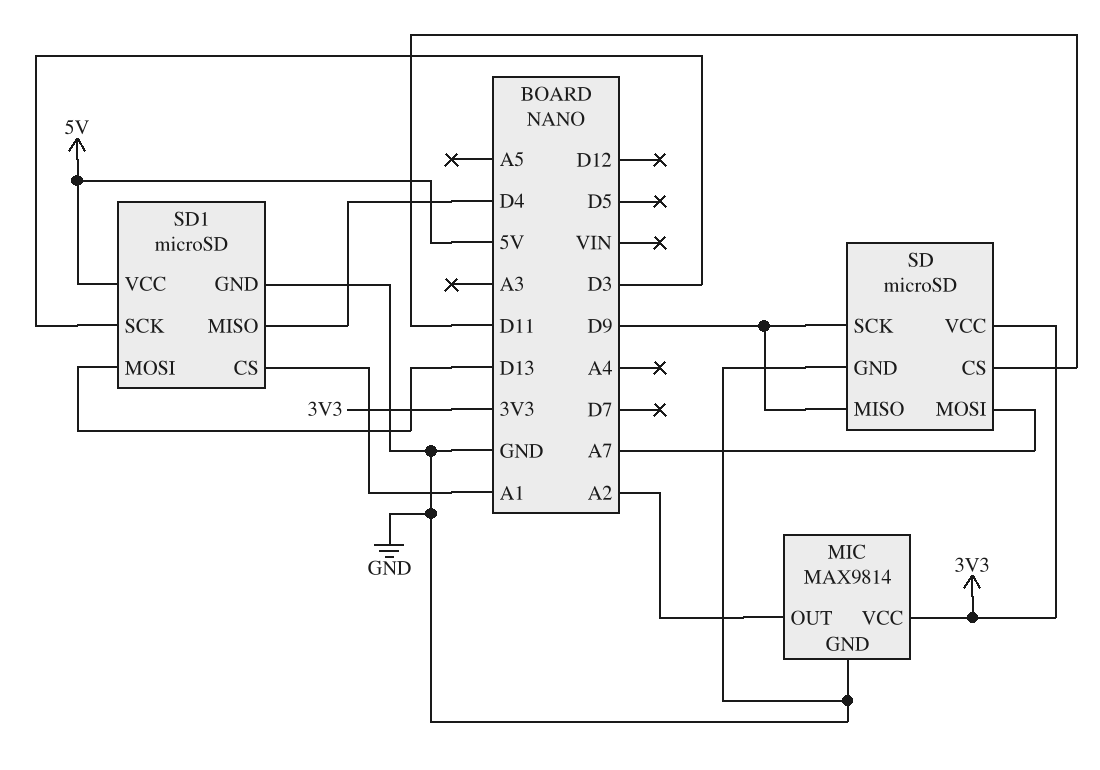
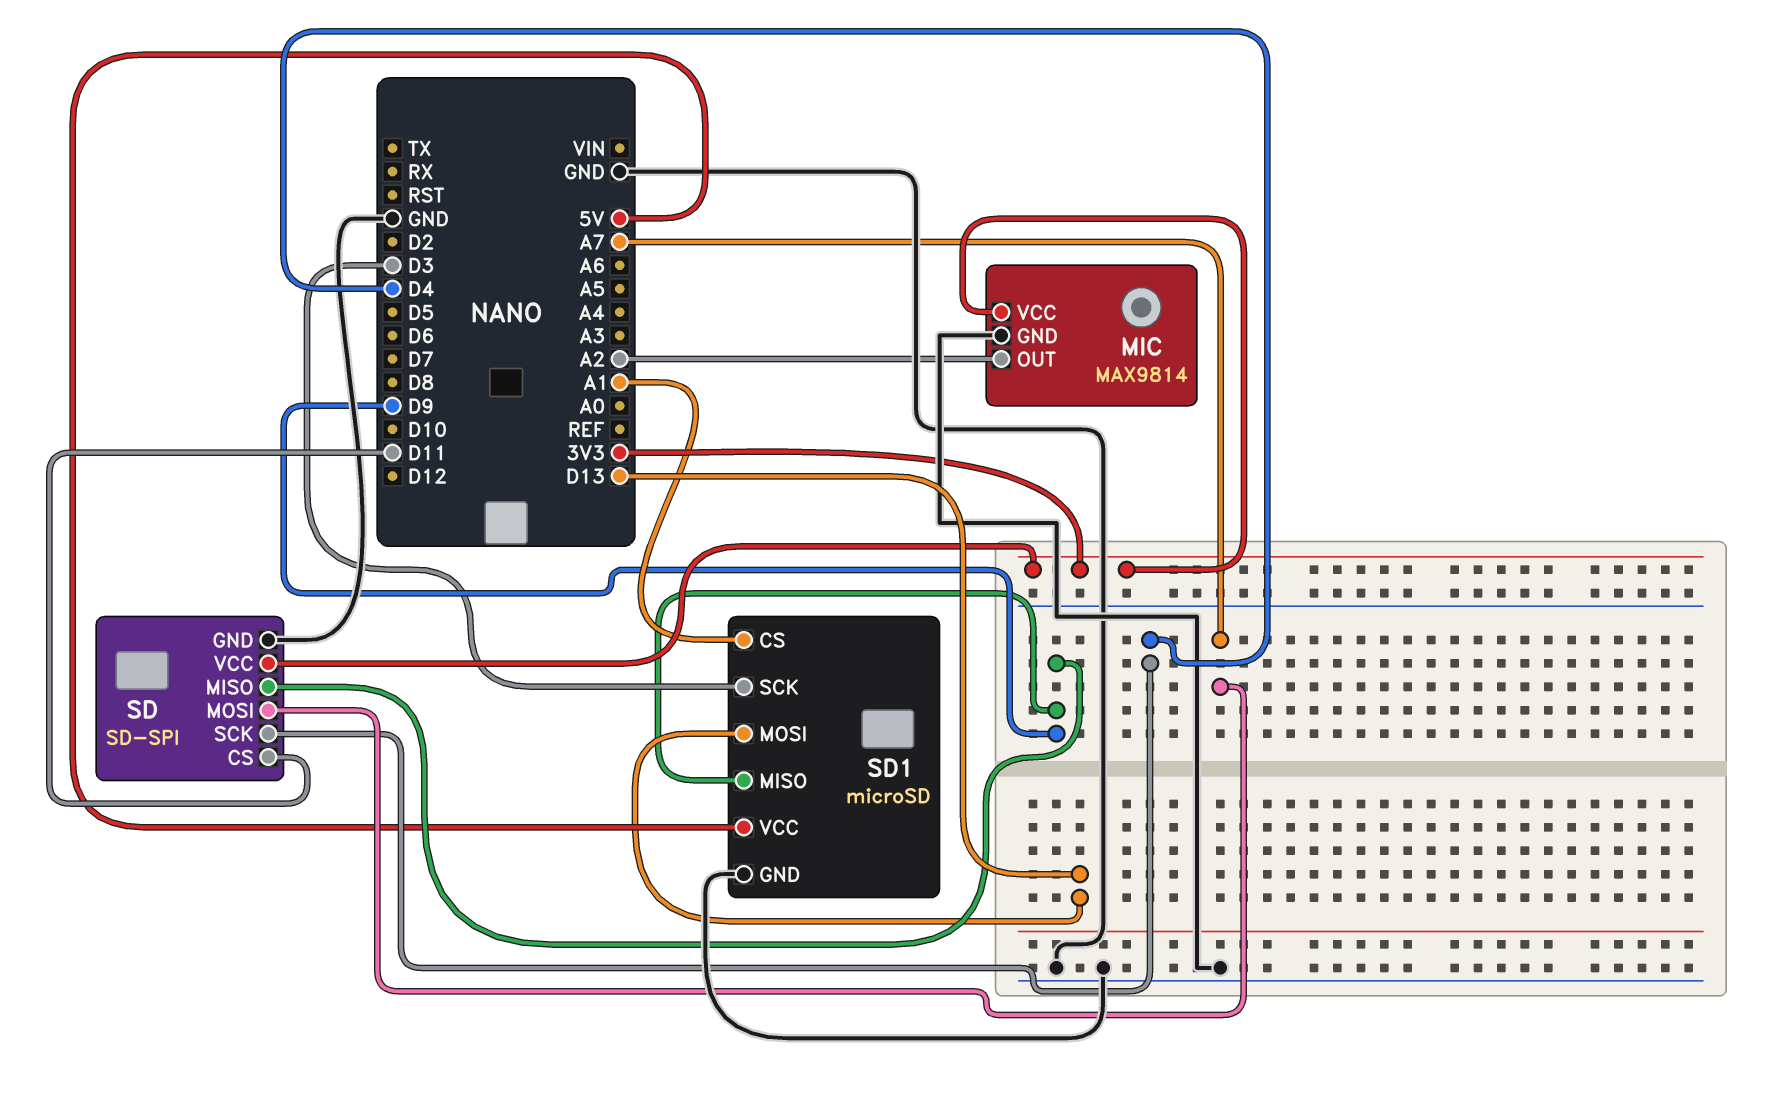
SD: microSD -> SD-SPI
SD pin SCK: D9 -> D4
SD1 pin MISO: D4 -> D9

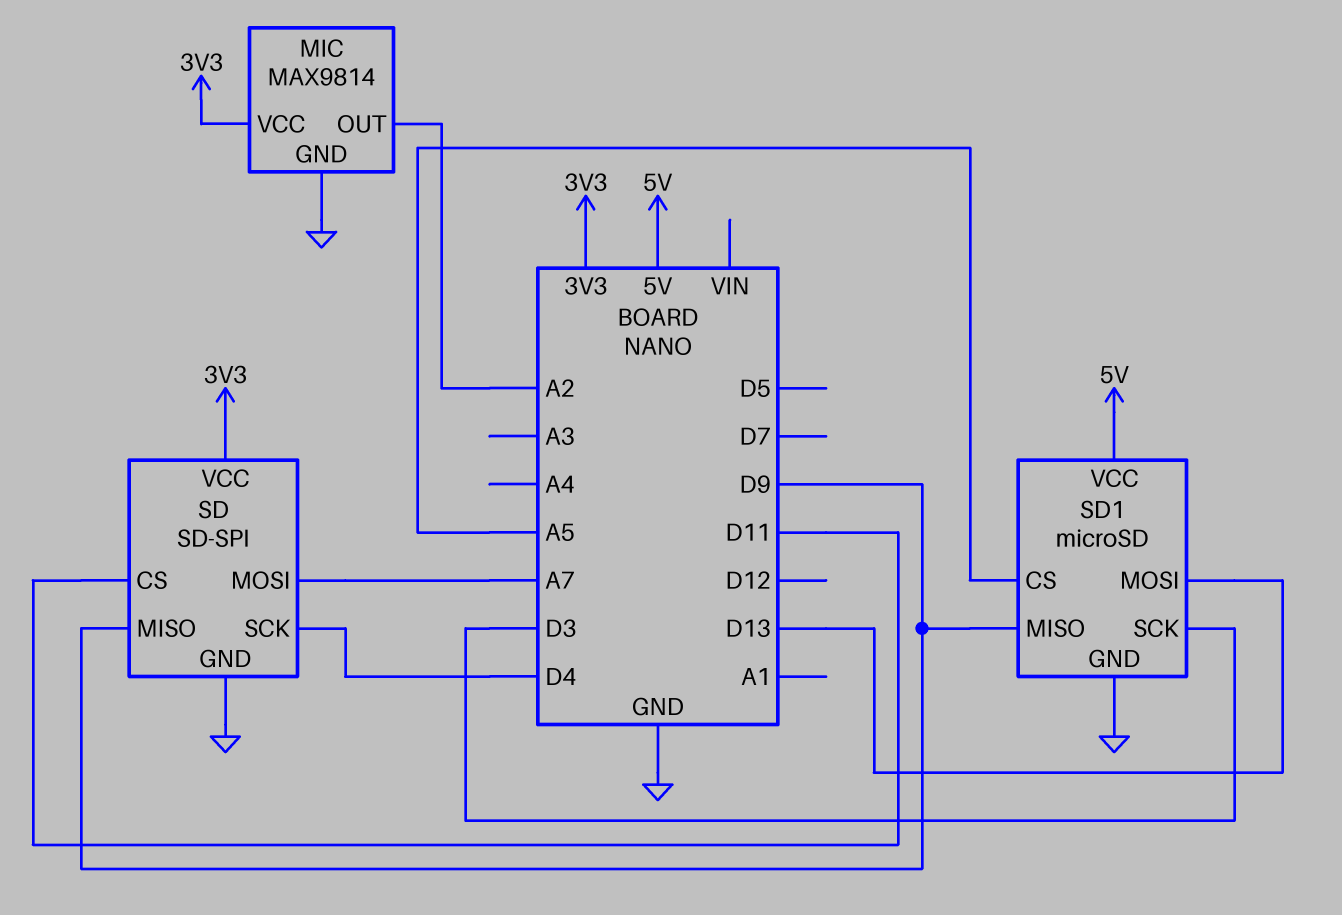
SD1 pin CS: A1 -> A5

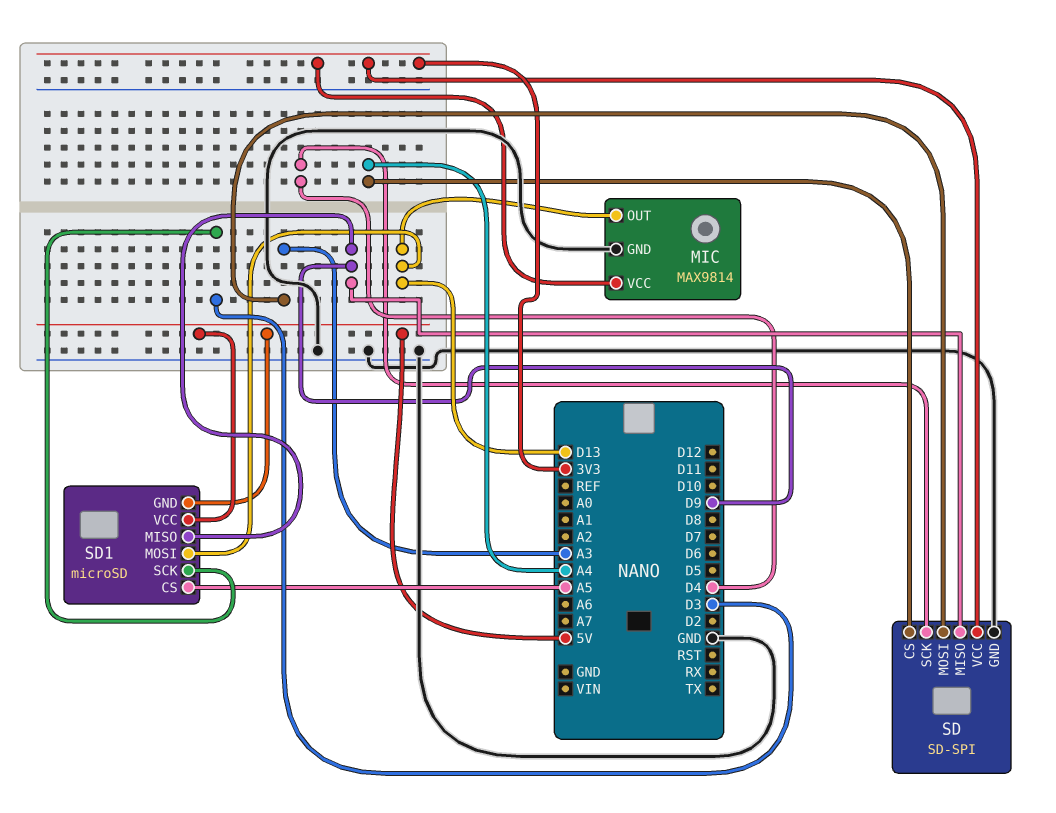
MIC pin OUT: A2 -> D13
SD pin CS: D11 -> A4
SD pin MOSI: A7 -> A3
SD1 pin GND: GND -> 5V

